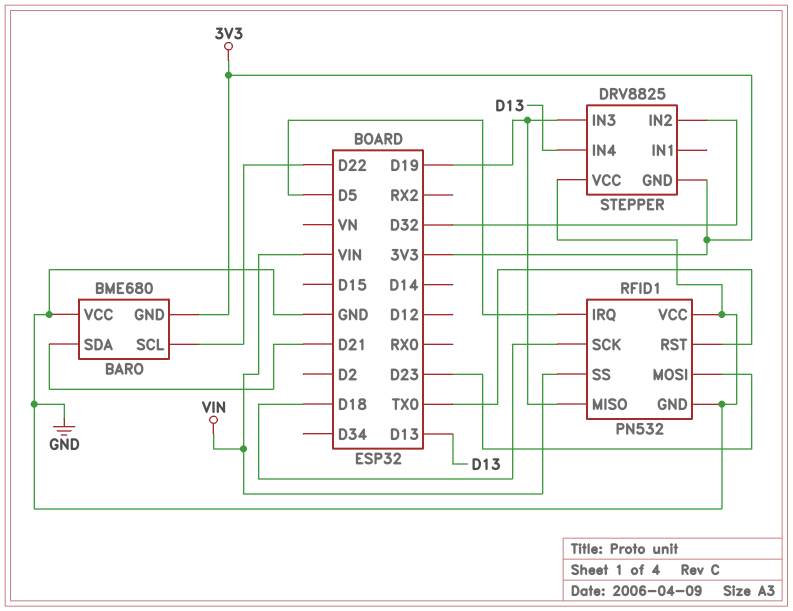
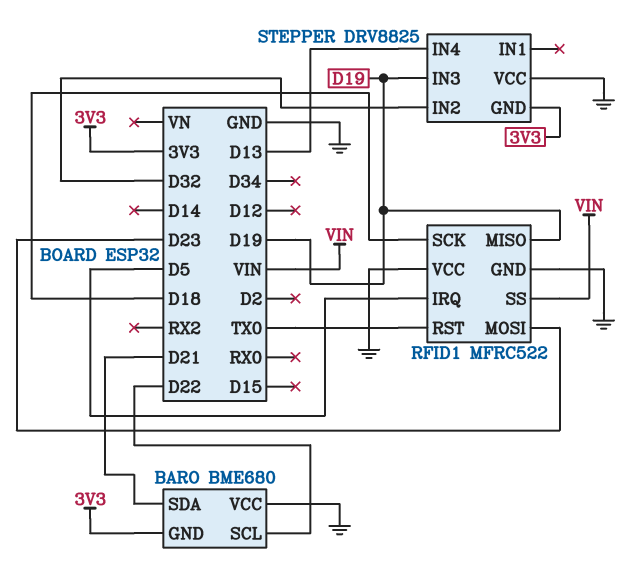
RFID1: PN532 -> MFRC522

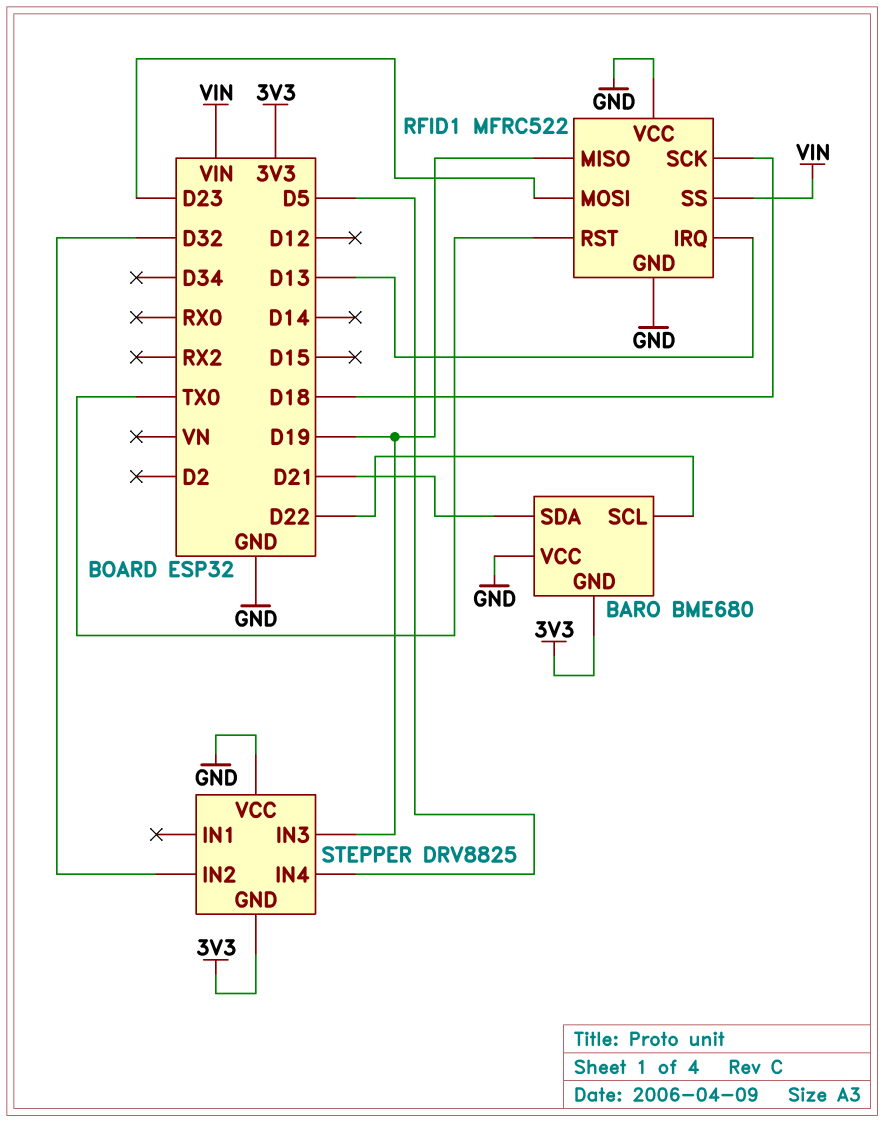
RFID1 pin IRQ: D5 -> D13
STEPPER pin IN4: D13 -> D5

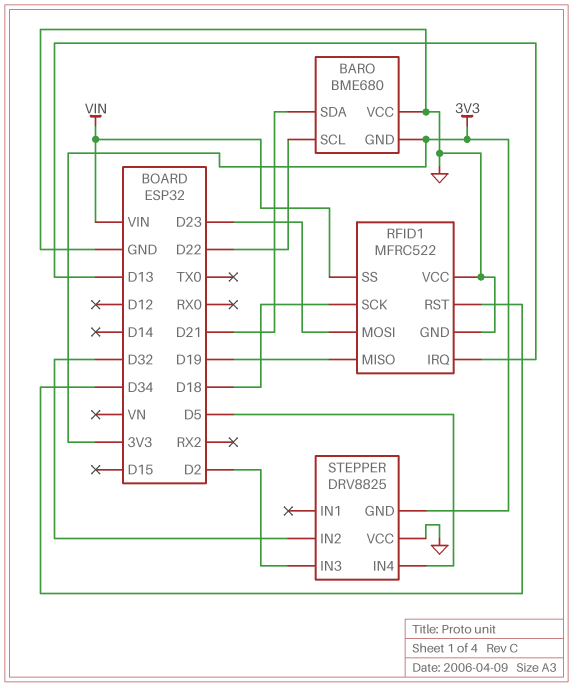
RFID1 pin RST: TX0 -> D34
STEPPER pin IN3: D19 -> D2

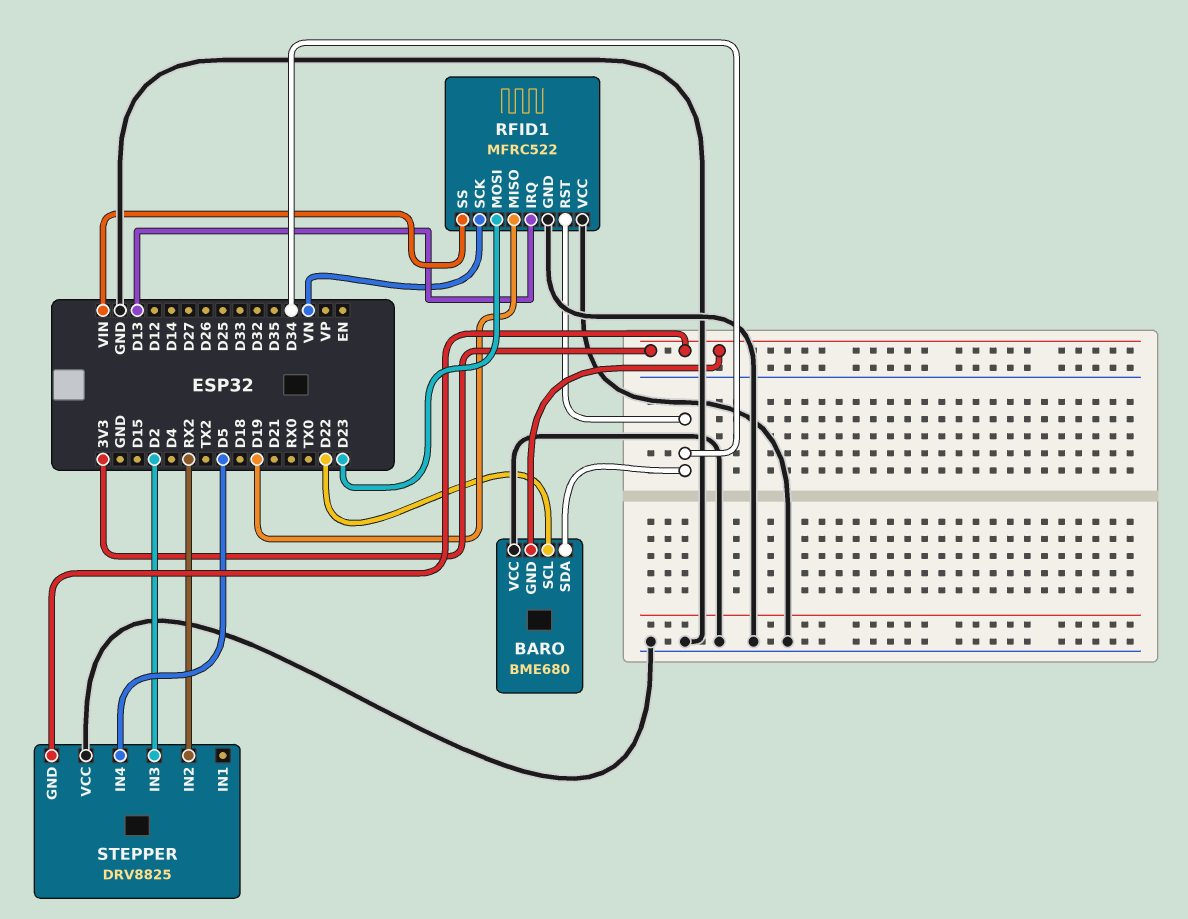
BARO pin SDA: D21 -> D34
RFID1 pin SCK: D18 -> VN
STEPPER pin IN2: D32 -> RX2

